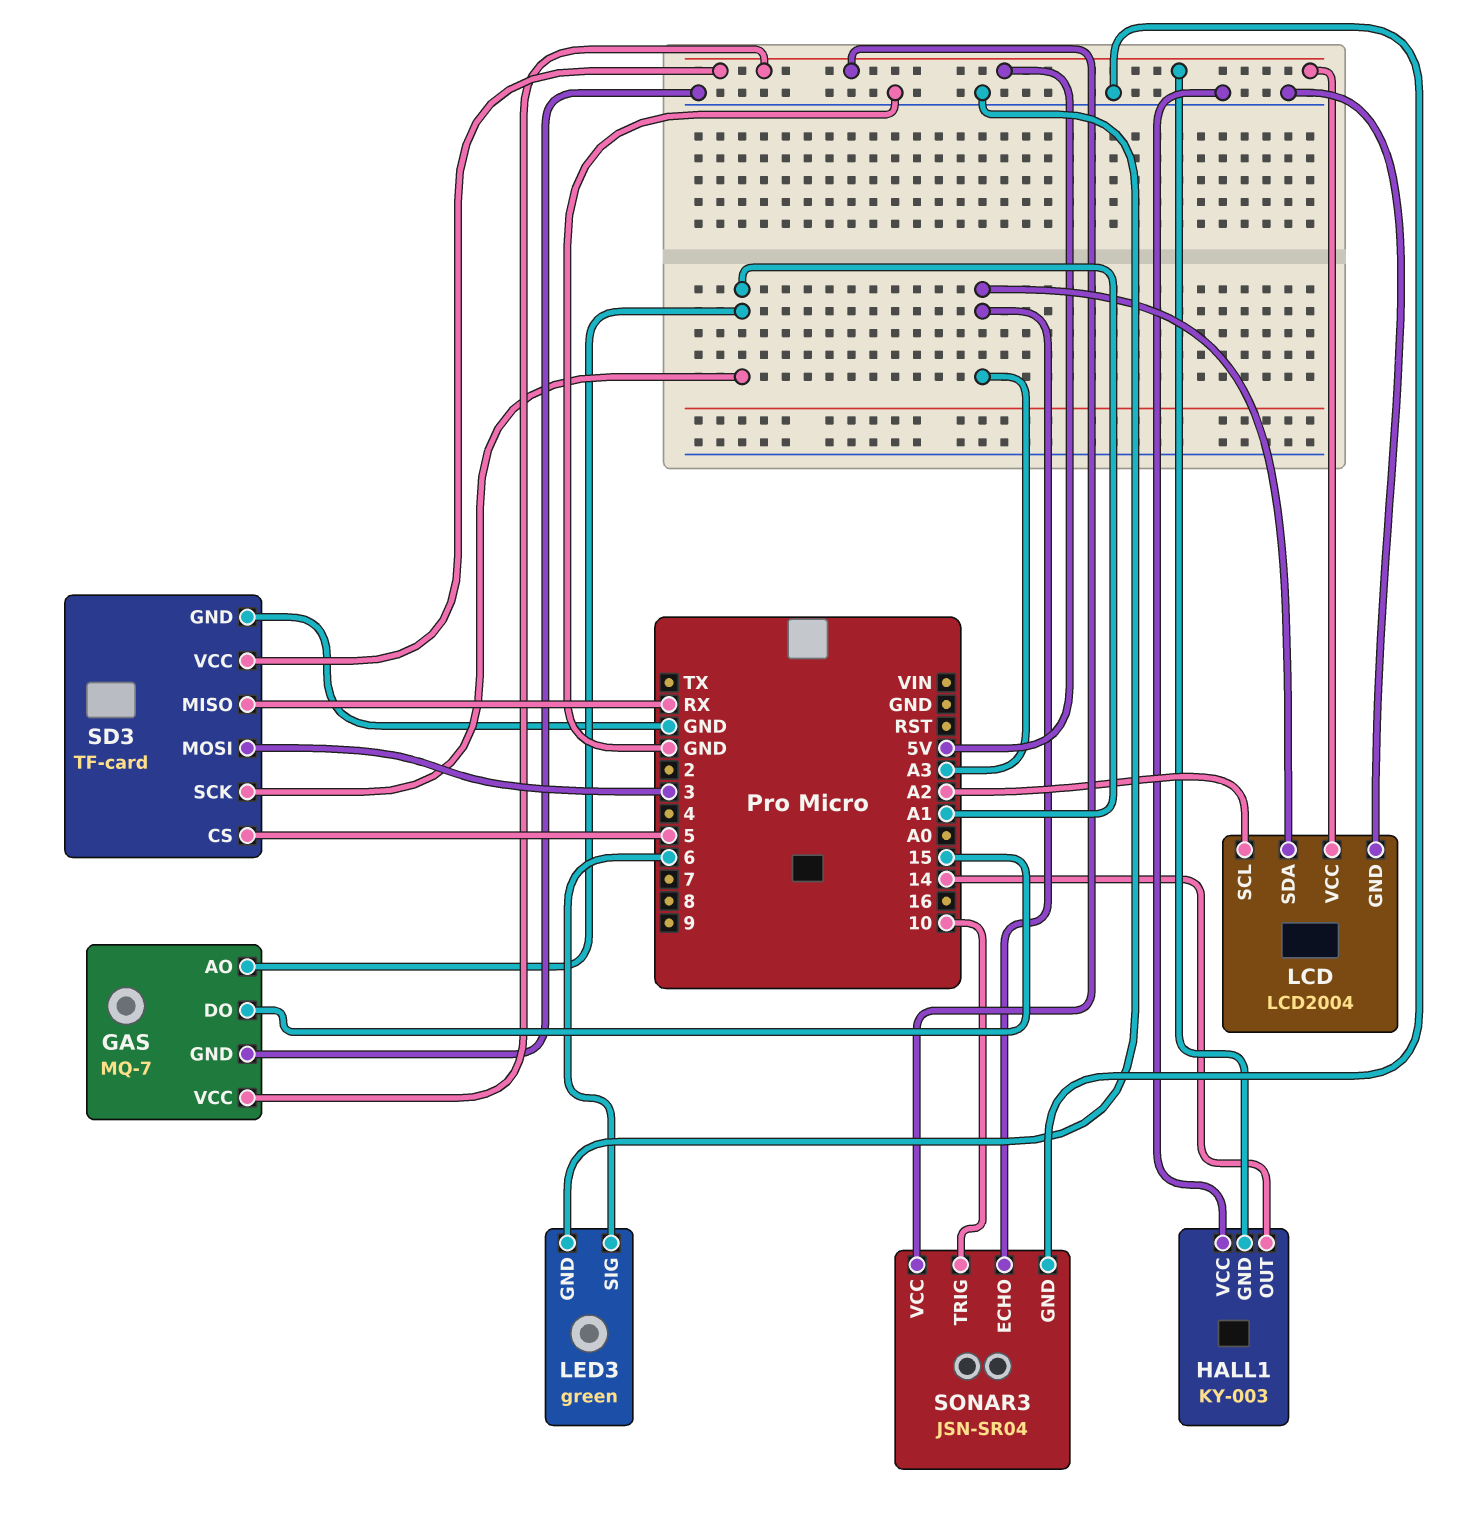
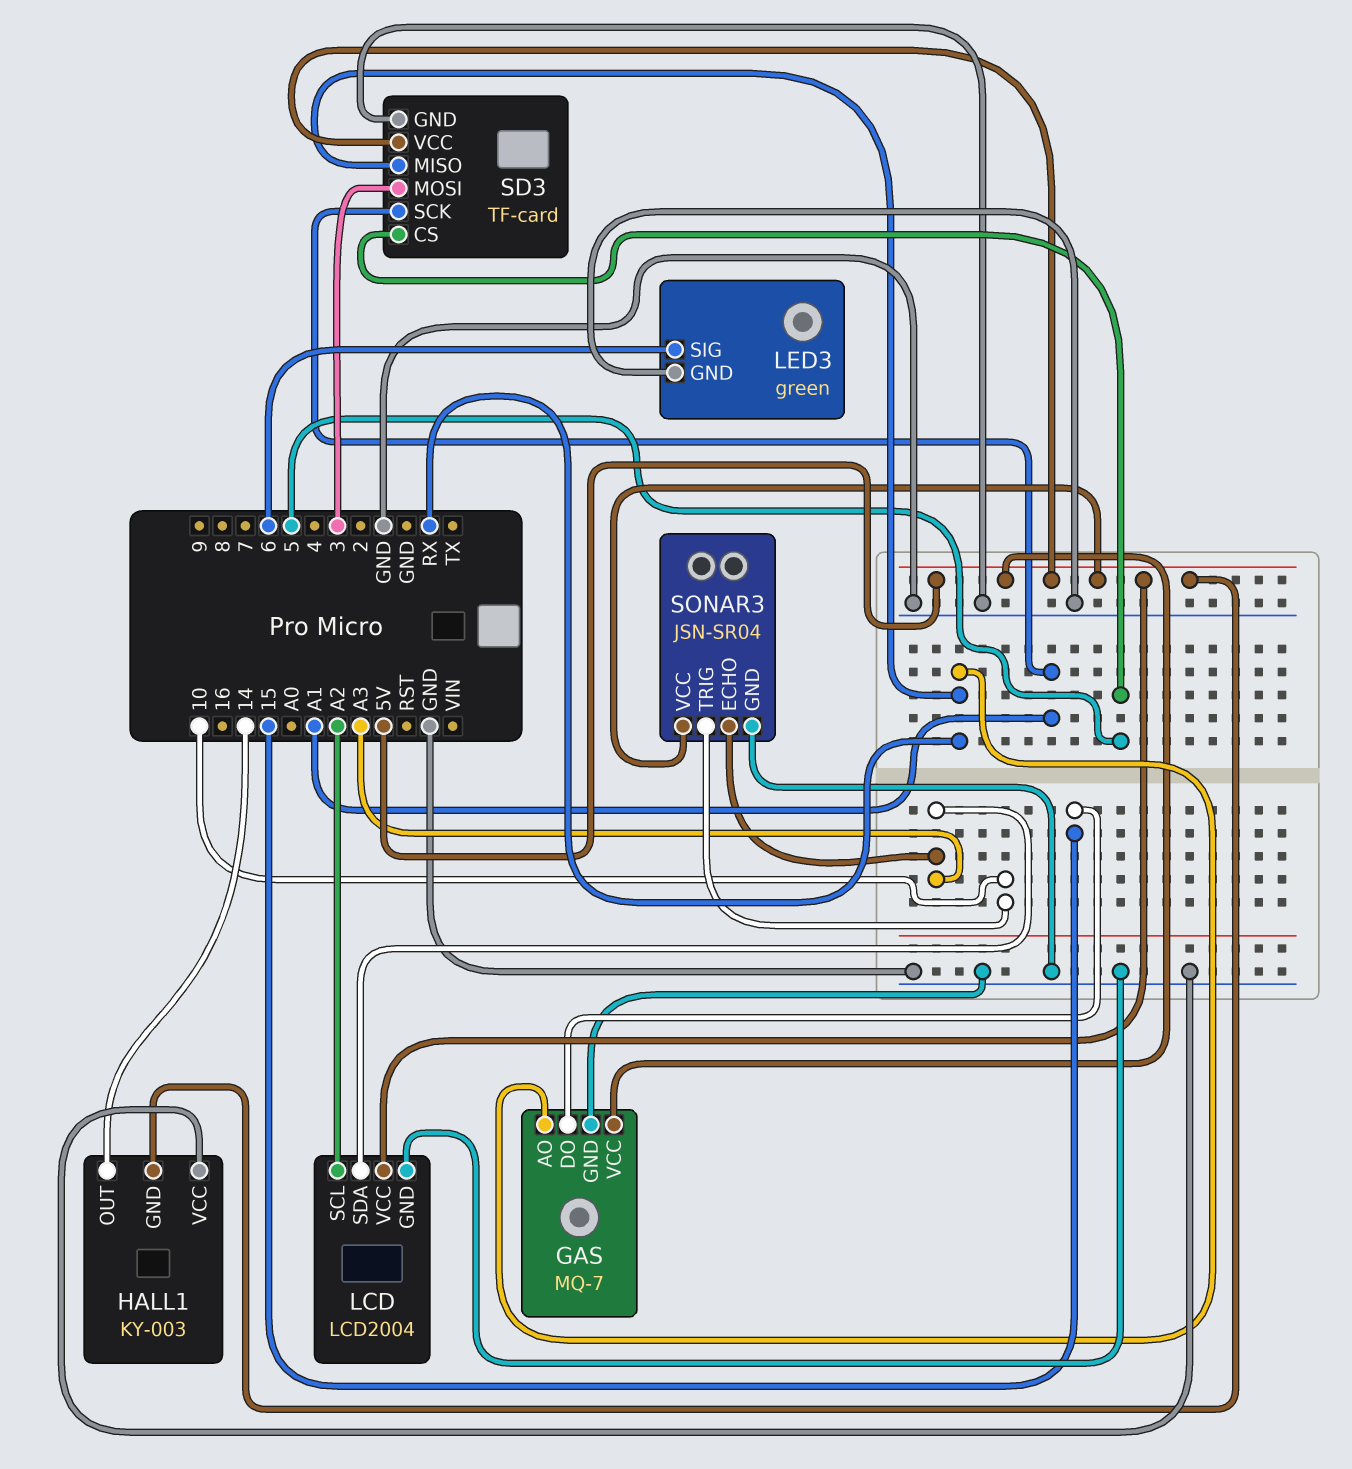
GAS pin AO: A1 -> RX

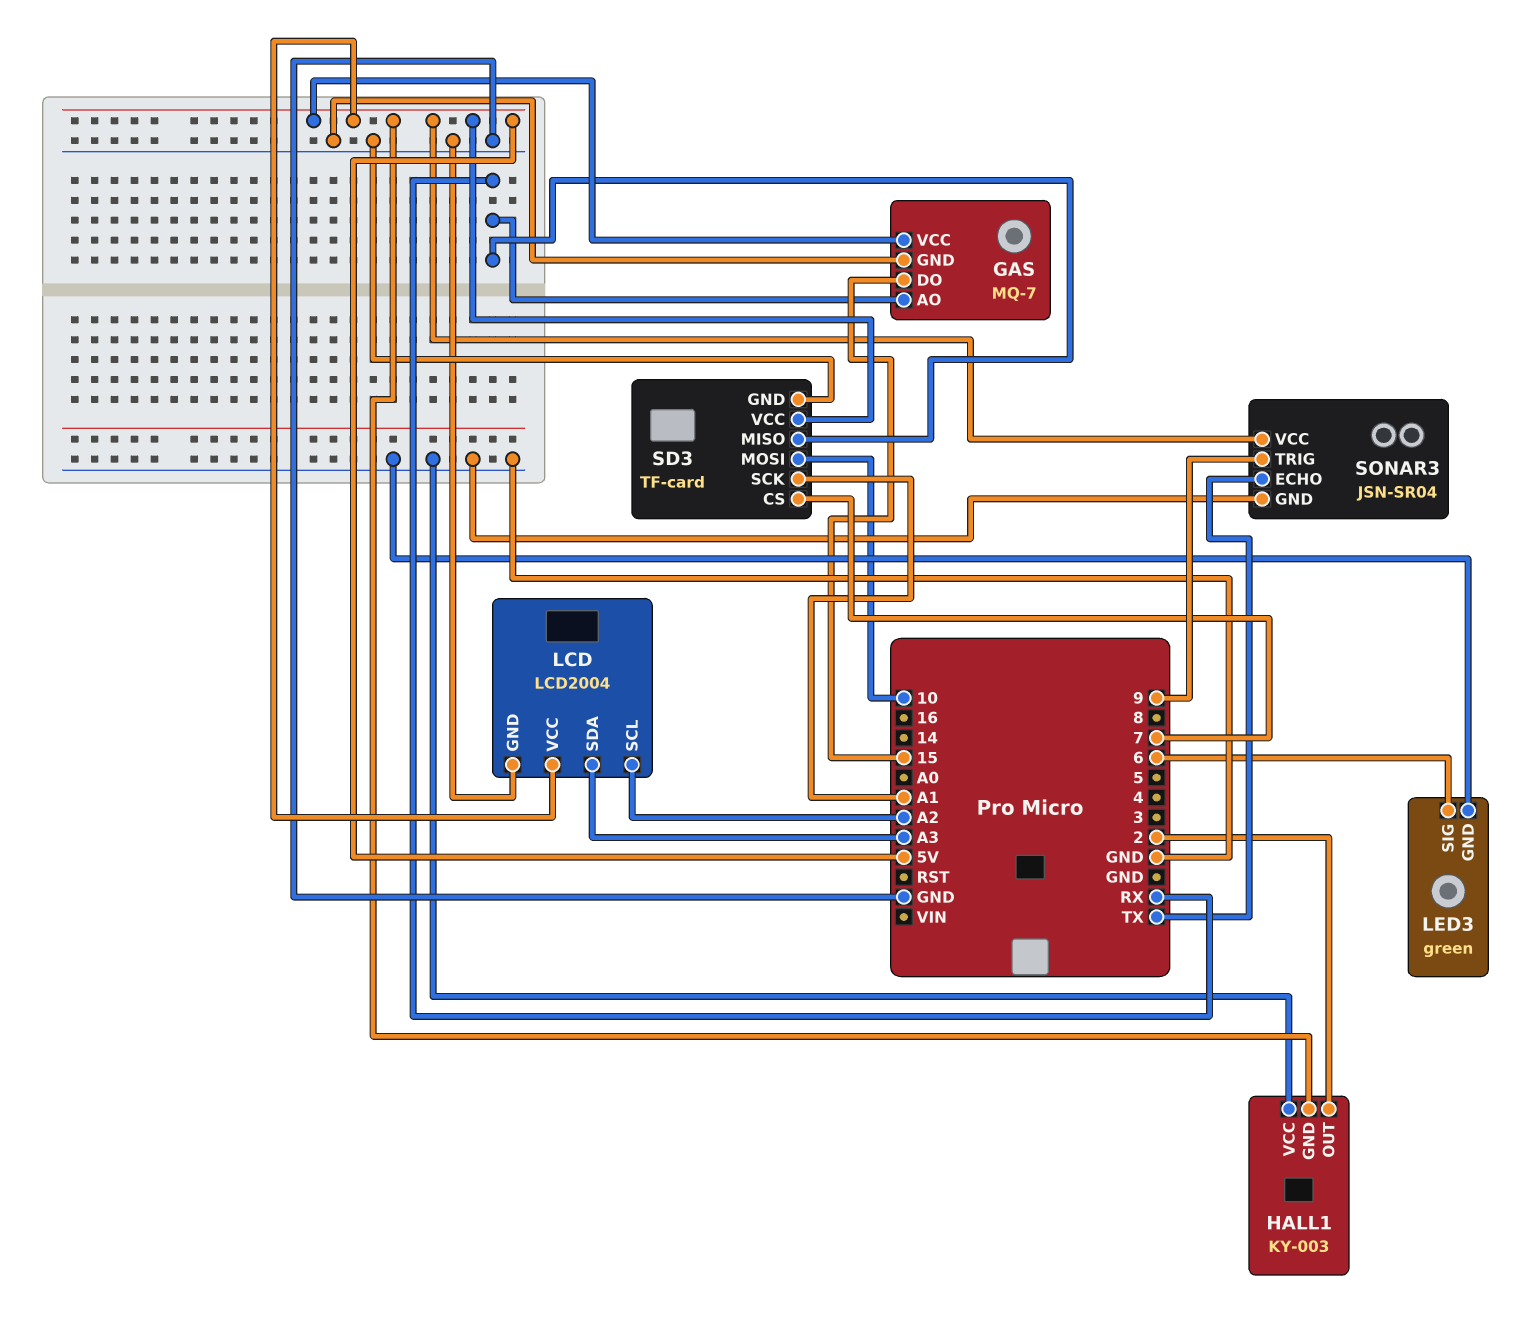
HALL1 pin OUT: 14 -> 2
SD3 pin CS: 5 -> 7
SD3 pin MOSI: 3 -> 10
SONAR3 pin ECHO: A3 -> TX
SONAR3 pin TRIG: 10 -> 9

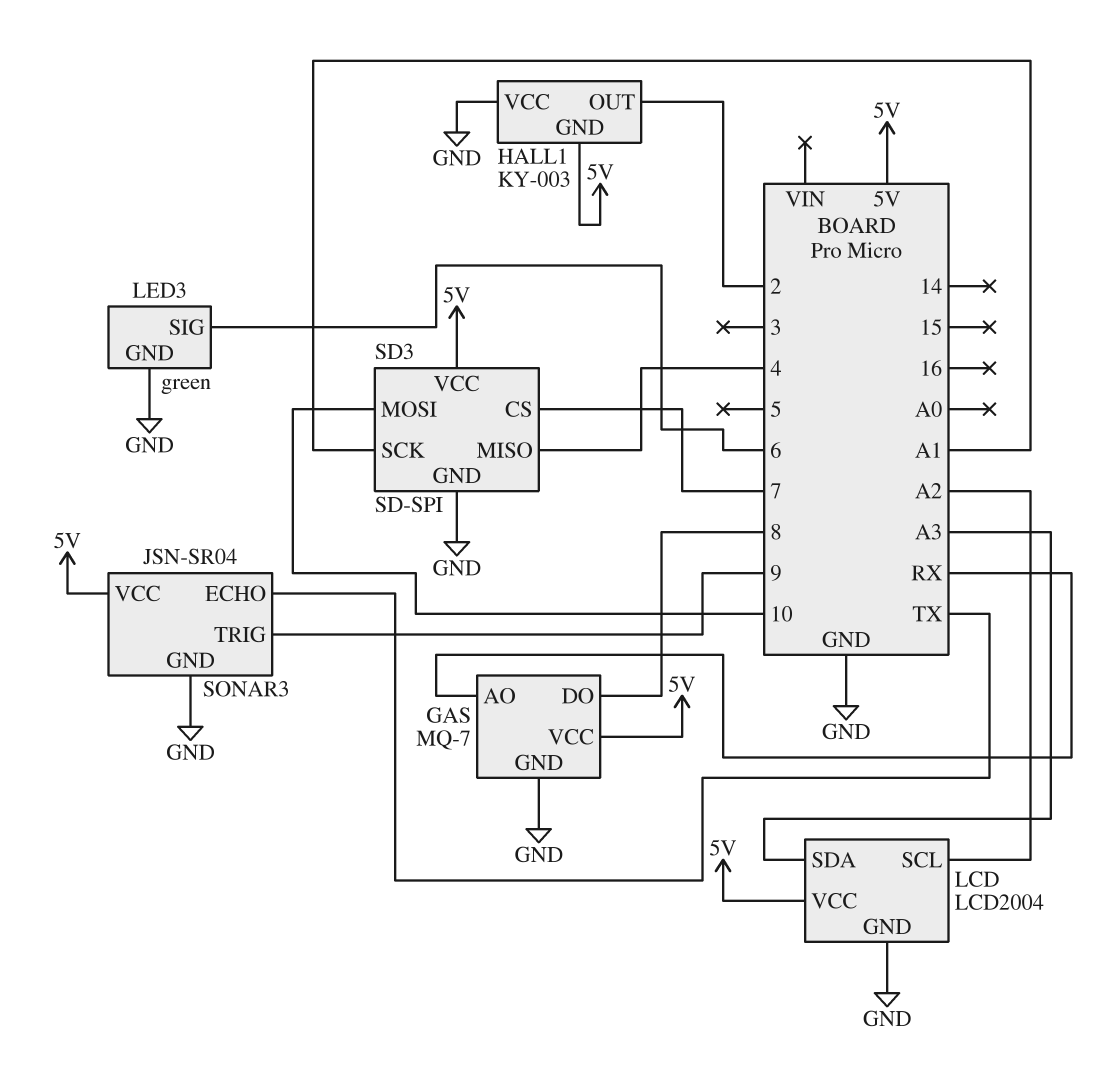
GAS pin DO: 15 -> 8
SD3: TF-card -> SD-SPI
SD3 pin MISO: RX -> 4

